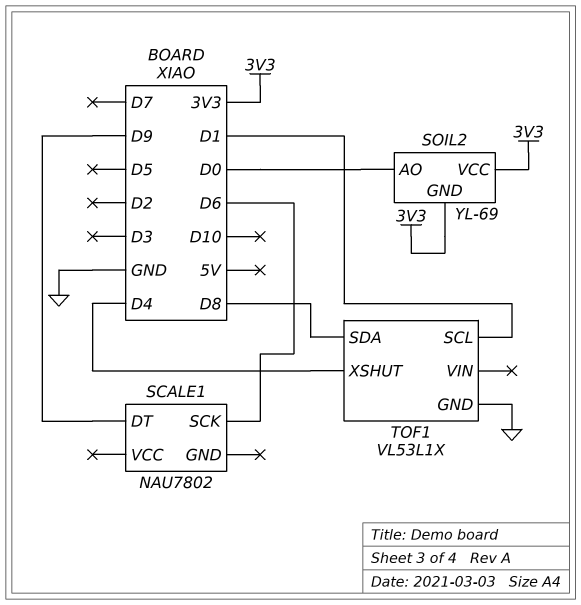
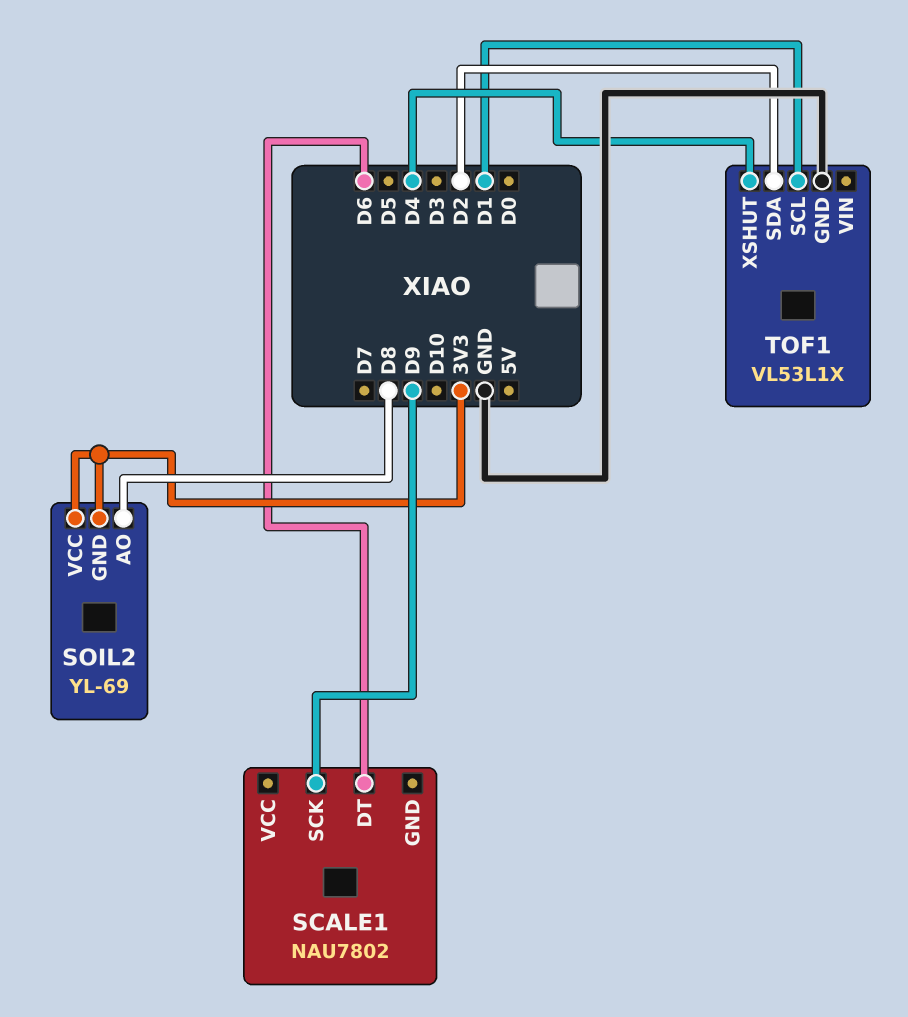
SCALE1 pin DT: D9 -> D6
SCALE1 pin SCK: D6 -> D9
SOIL2 pin AO: D0 -> D8
TOF1 pin SDA: D8 -> D2

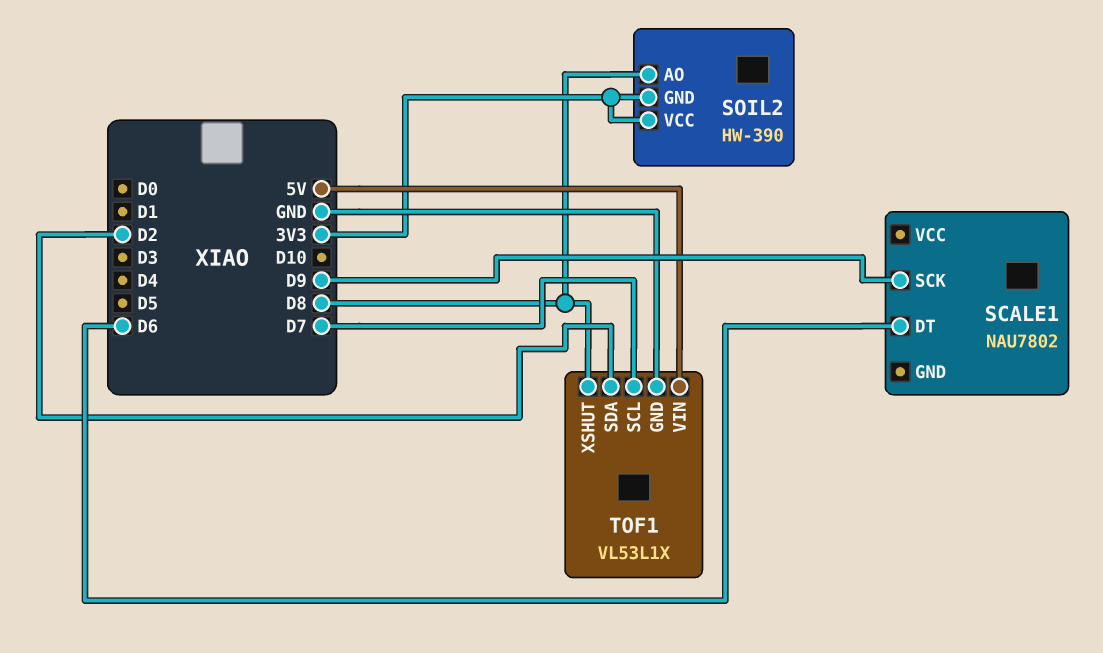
SOIL2: YL-69 -> HW-390
TOF1 pin SCL: D1 -> D7
TOF1 pin VIN: none -> 5V
TOF1 pin XSHUT: D4 -> D8

